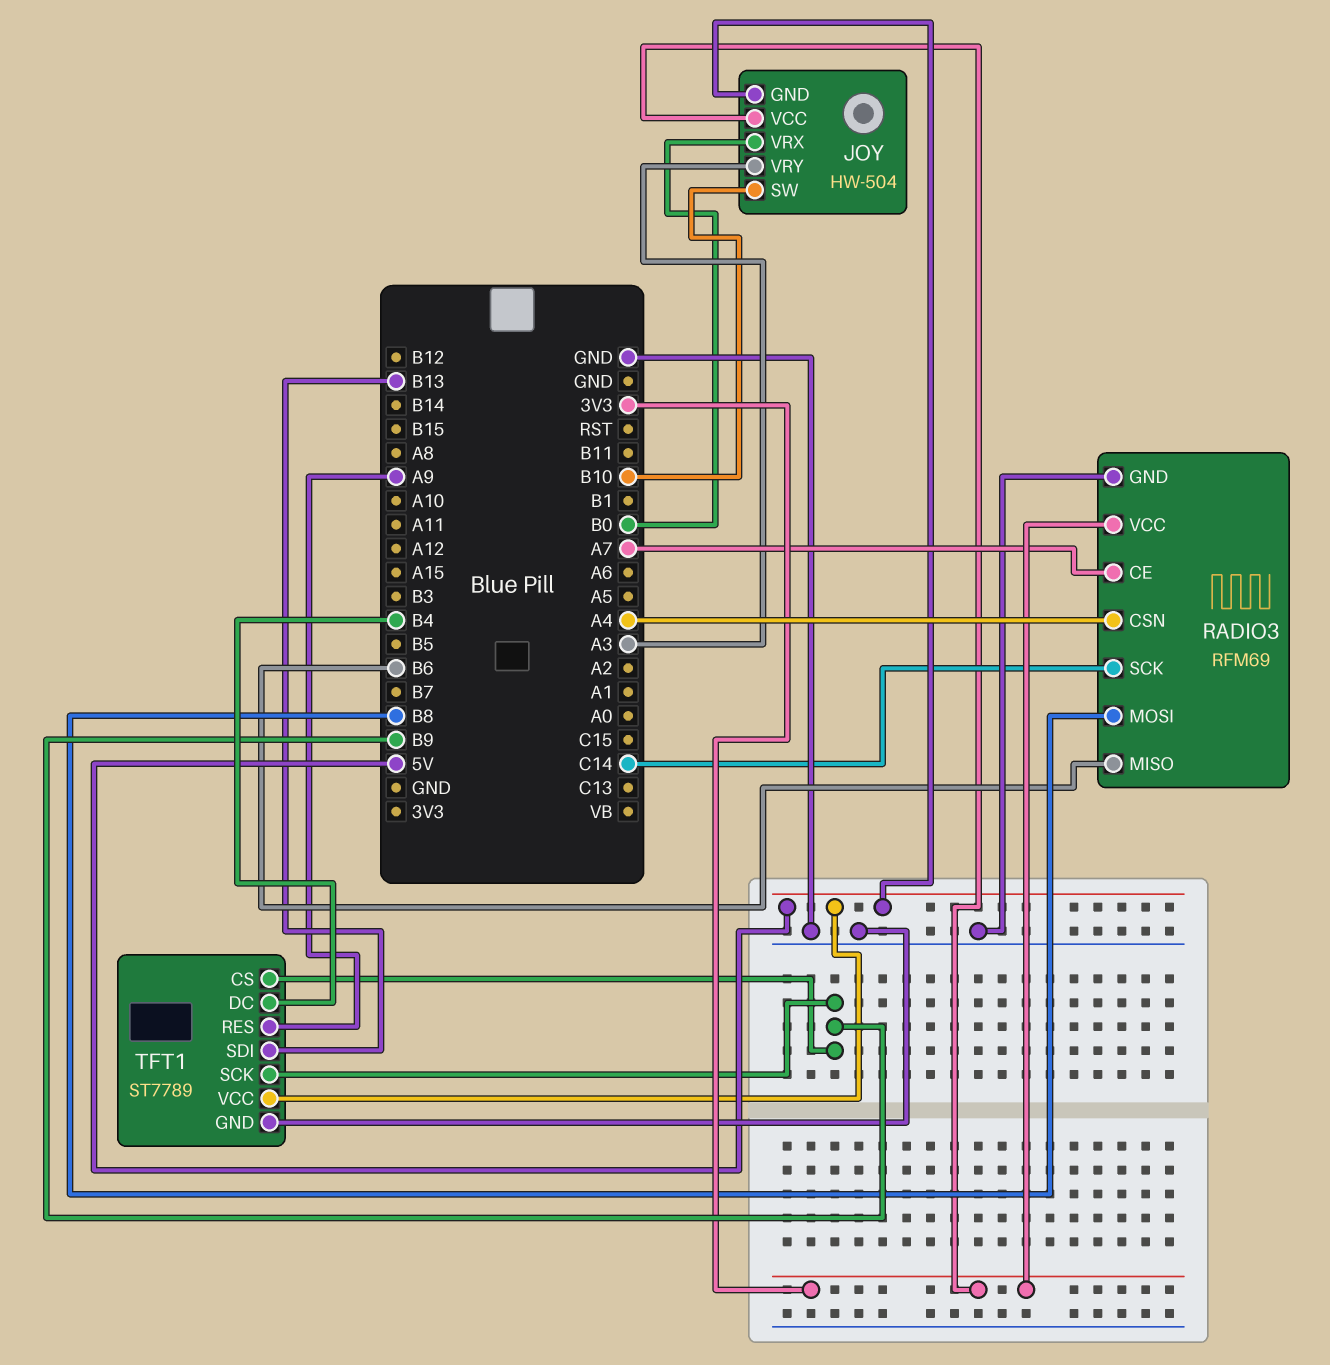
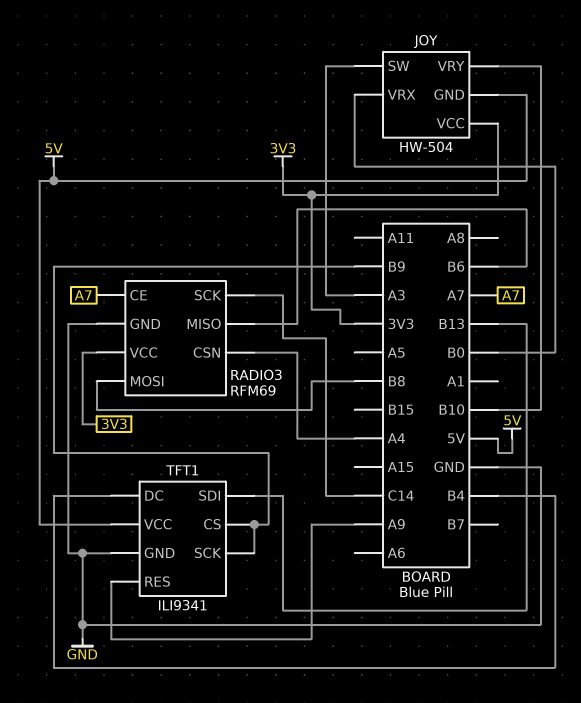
JOY pin SW: B10 -> A3
JOY pin VRY: A3 -> B10
TFT1: ST7789 -> ILI9341

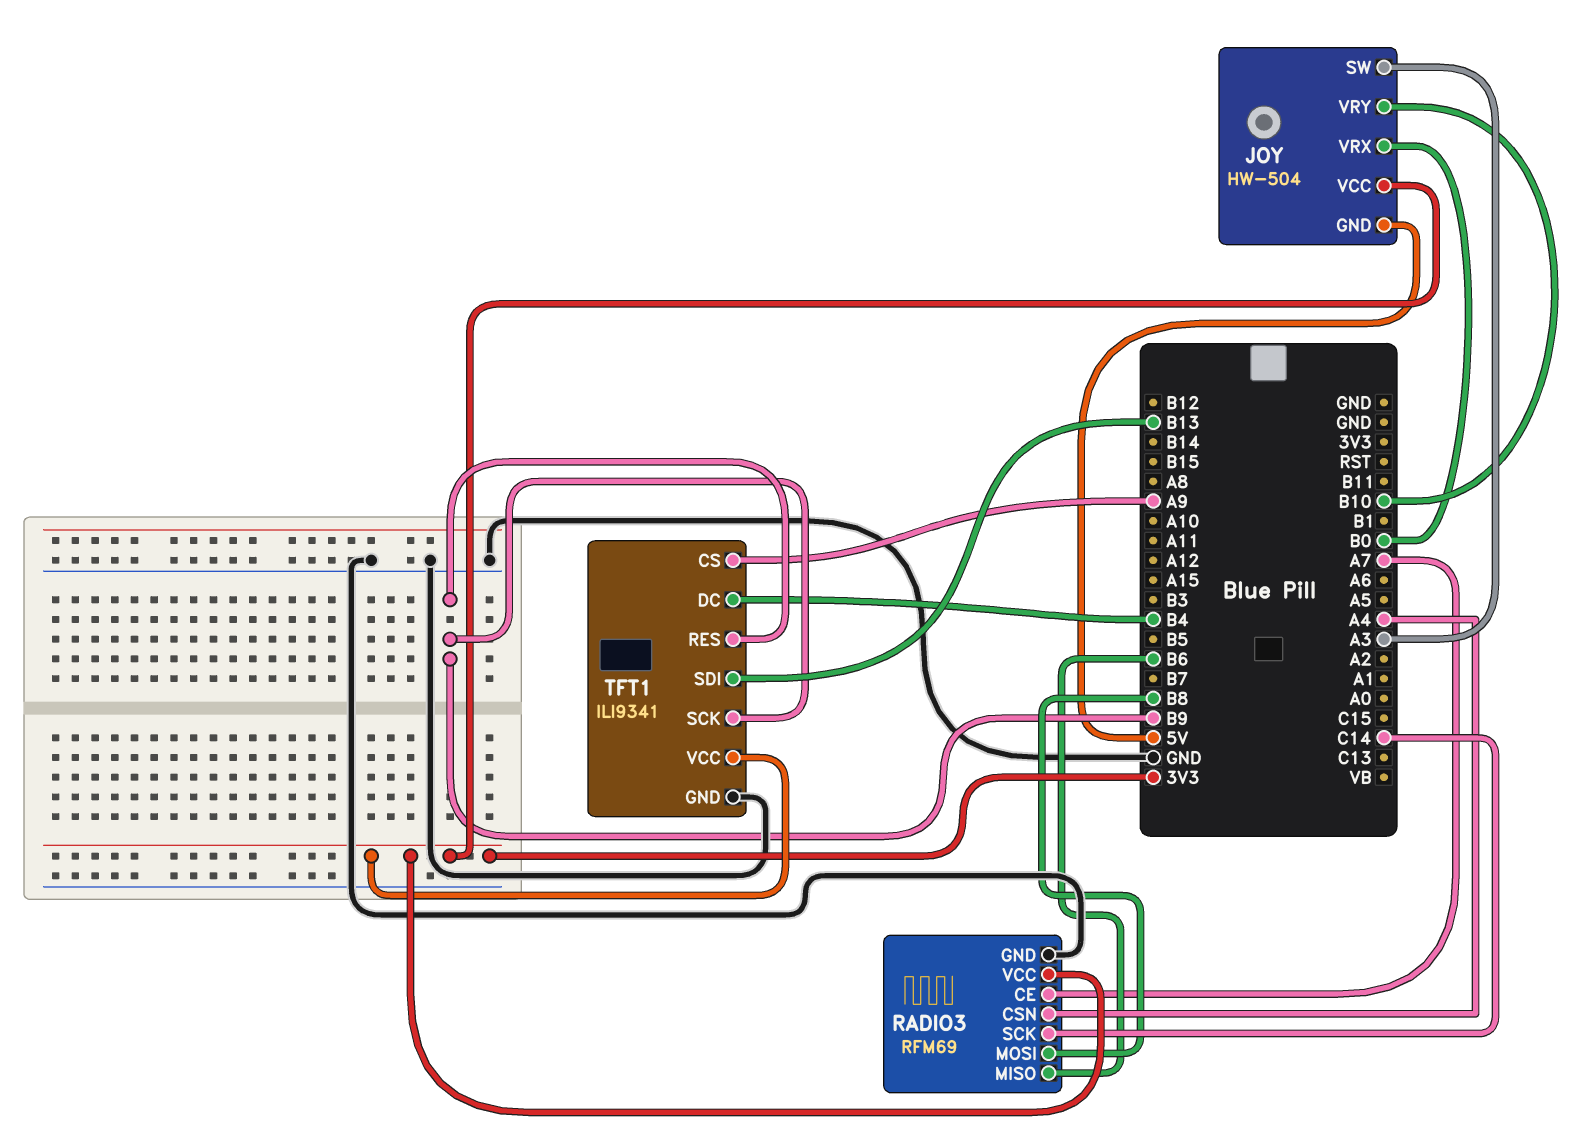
TFT1 pin CS: B9 -> A9
TFT1 pin RES: A9 -> B9
TFT1 pin VCC: 5V -> 3V3

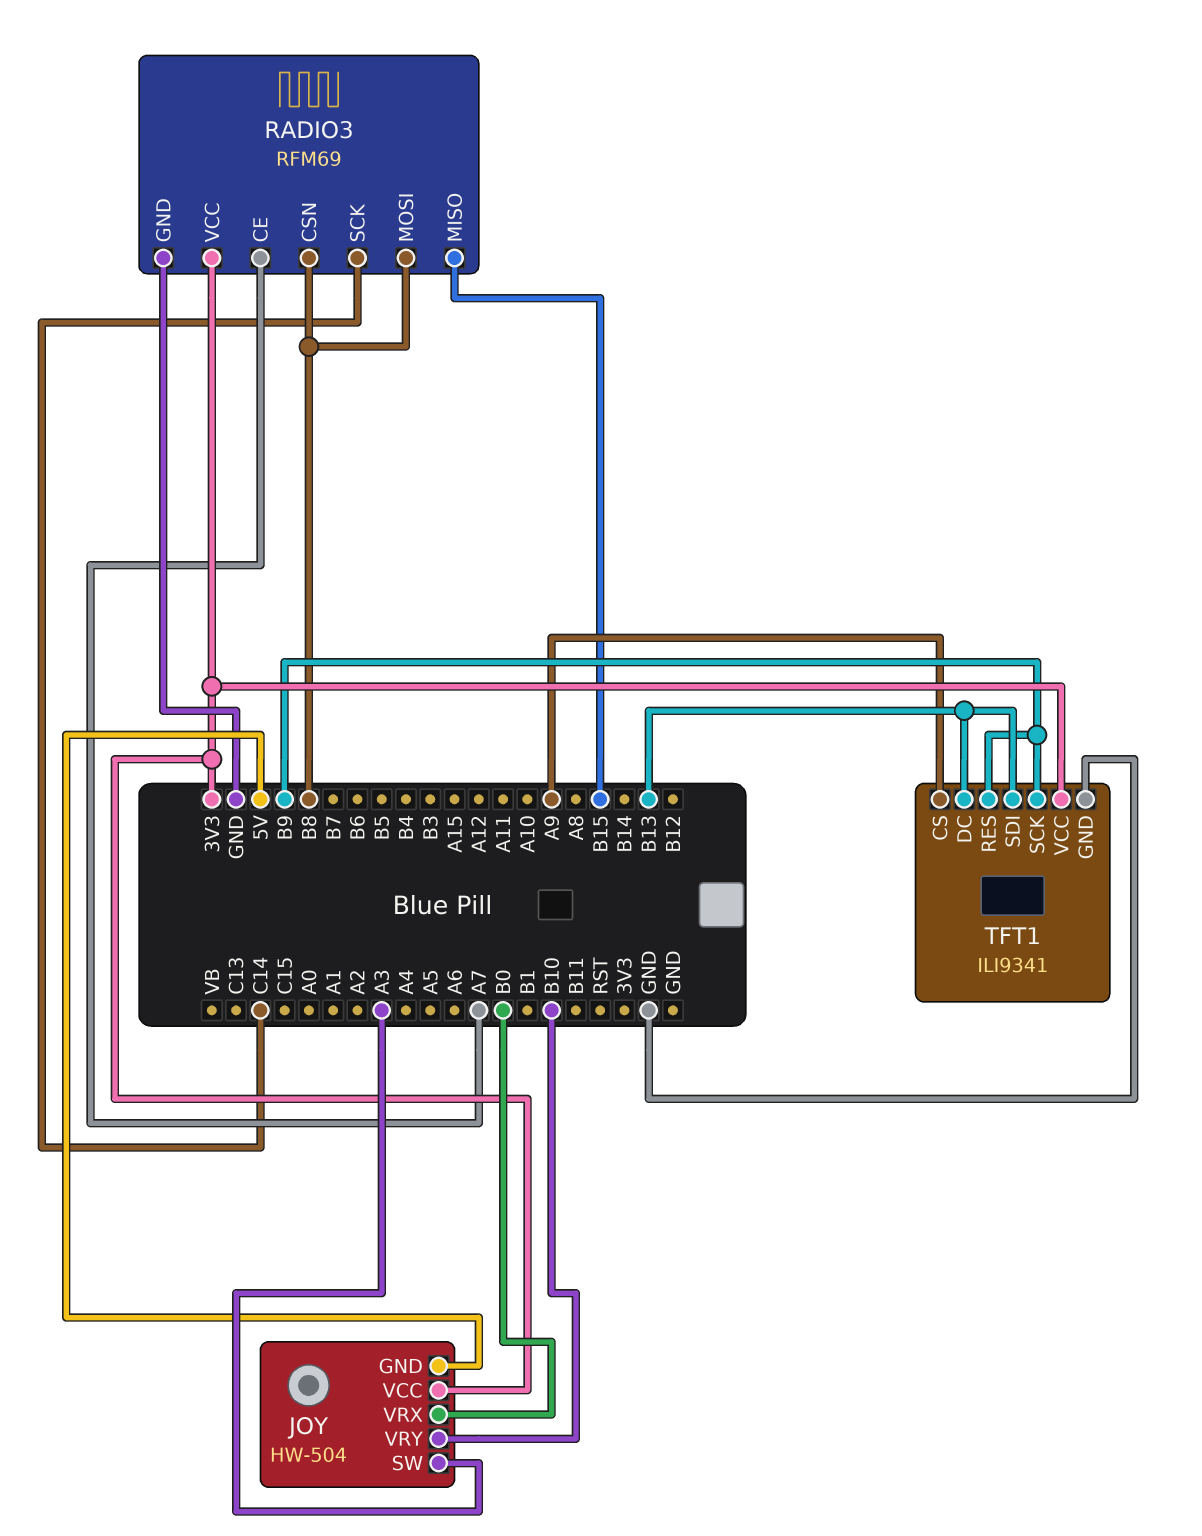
RADIO3 pin CSN: A4 -> B8
RADIO3 pin MISO: B6 -> B15
TFT1 pin DC: B4 -> B13

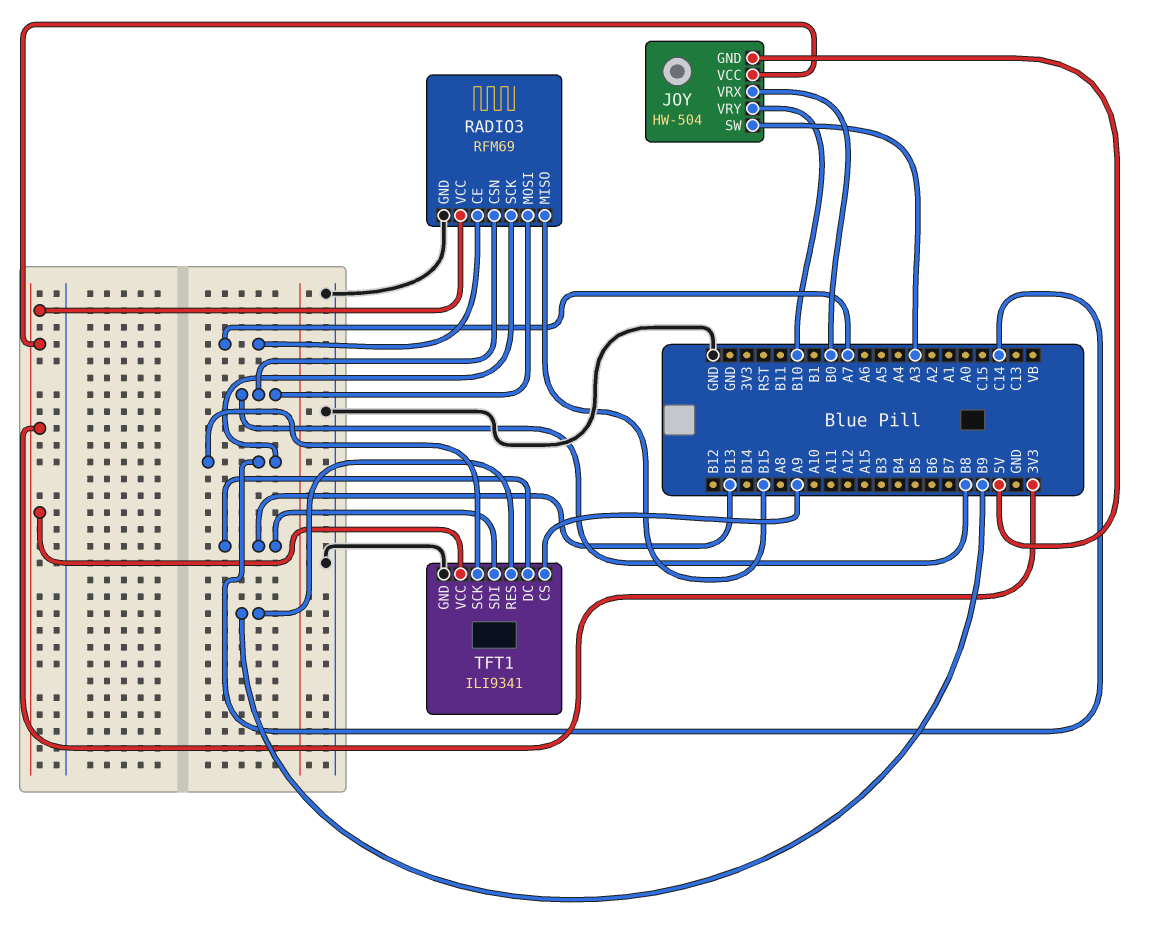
TFT1 pin SCK: B9 -> C14

